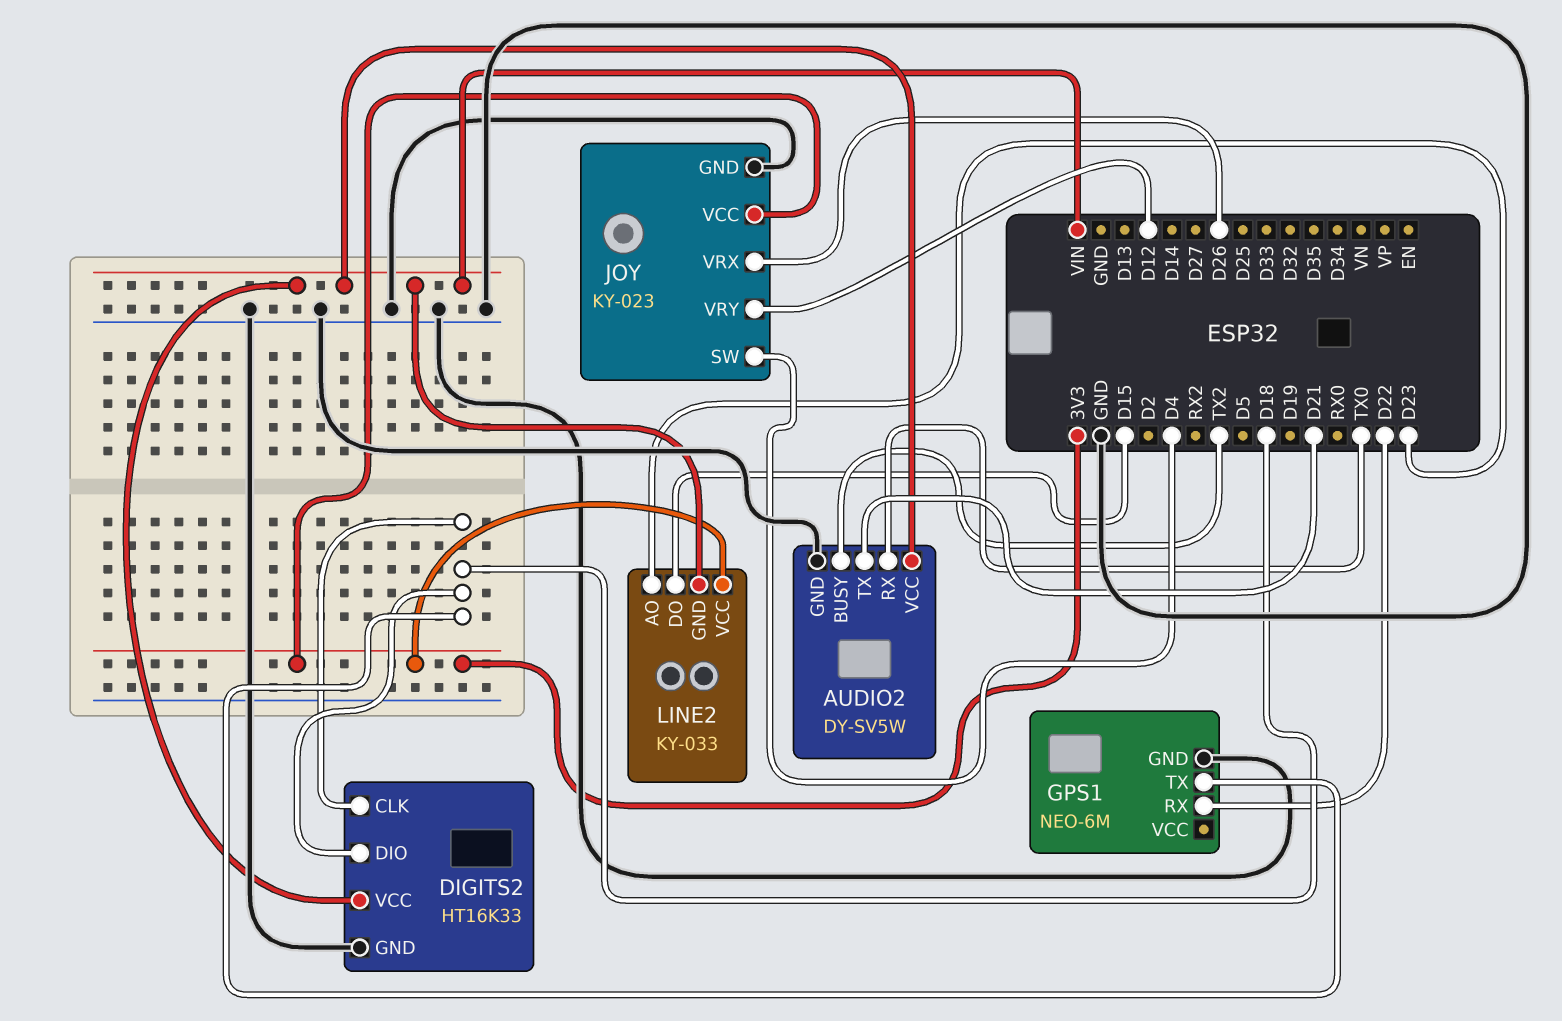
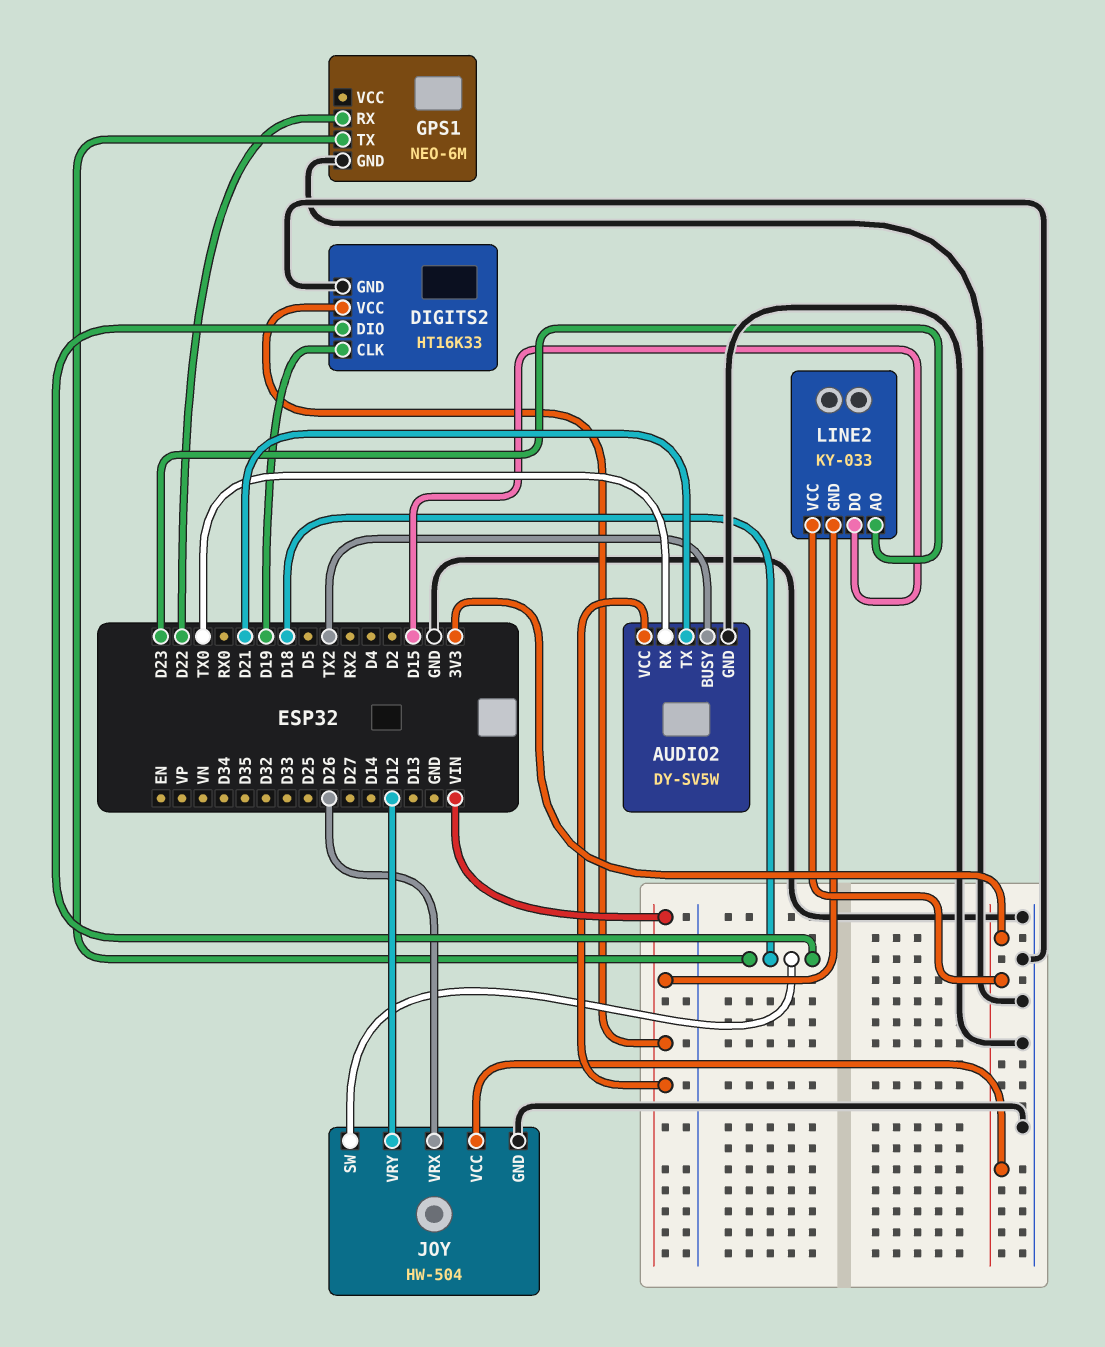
DIGITS2 pin CLK: D18 -> D19
JOY: KY-023 -> HW-504
JOY pin SW: D4 -> D18

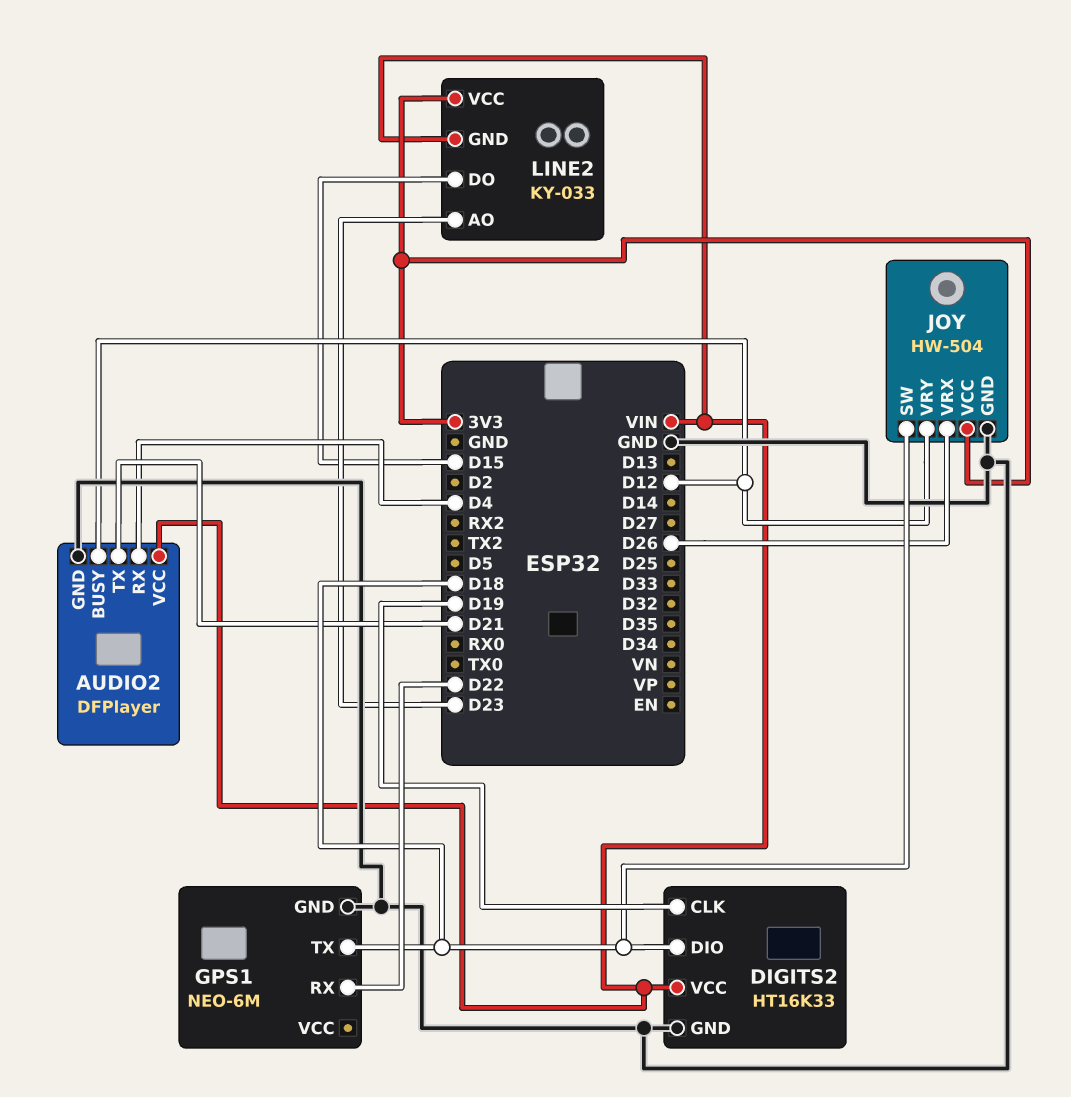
AUDIO2: DY-SV5W -> DFPlayer
AUDIO2 pin BUSY: TX2 -> D12
AUDIO2 pin RX: TX0 -> D4

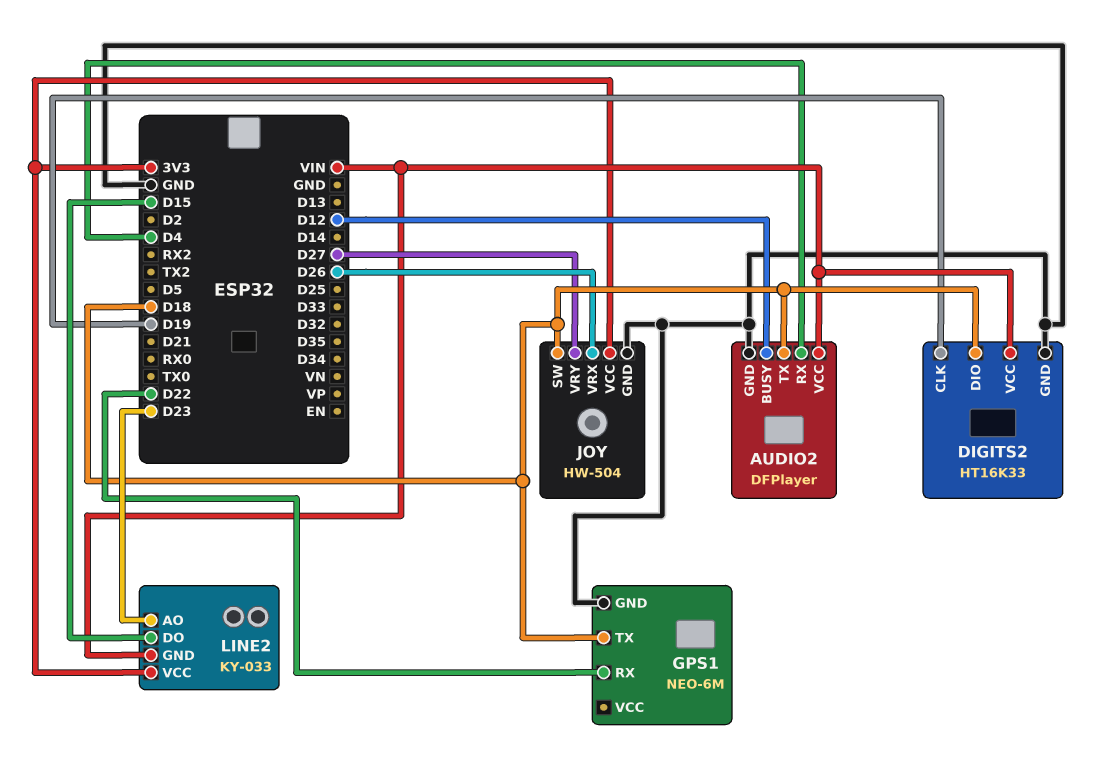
AUDIO2 pin TX: D21 -> D18
JOY pin VRY: D12 -> D27

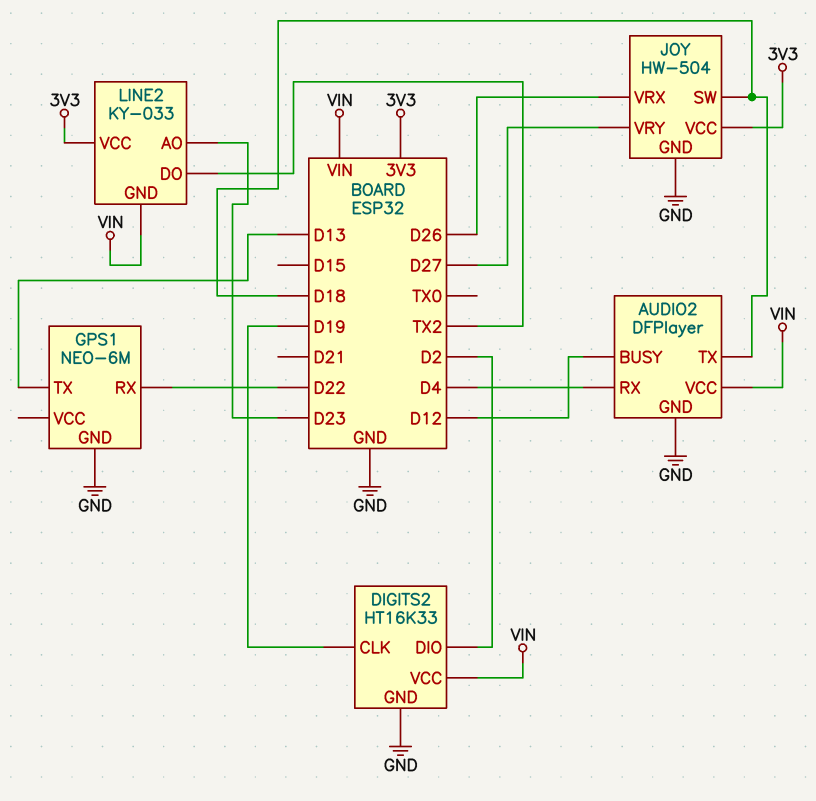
DIGITS2 pin DIO: D18 -> D2
GPS1 pin TX: D18 -> D13
LINE2 pin DO: D15 -> TX2

